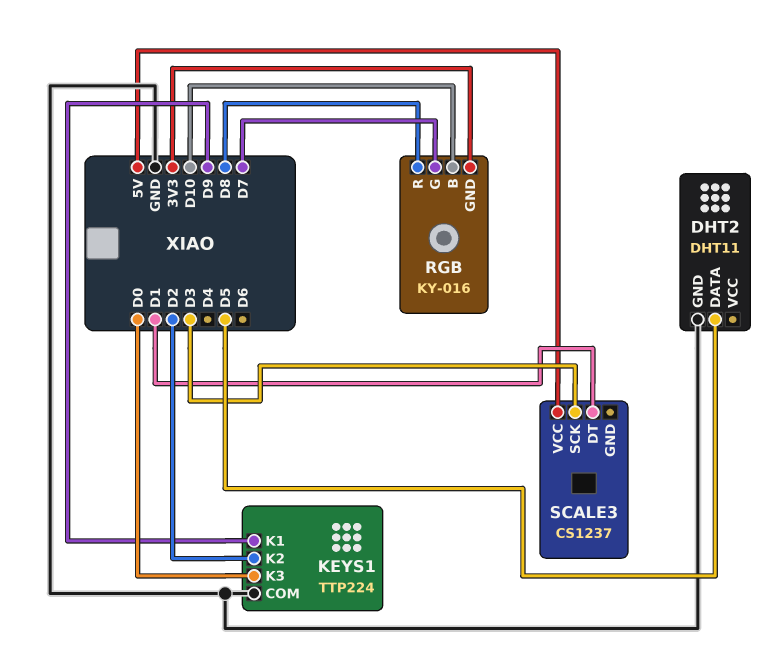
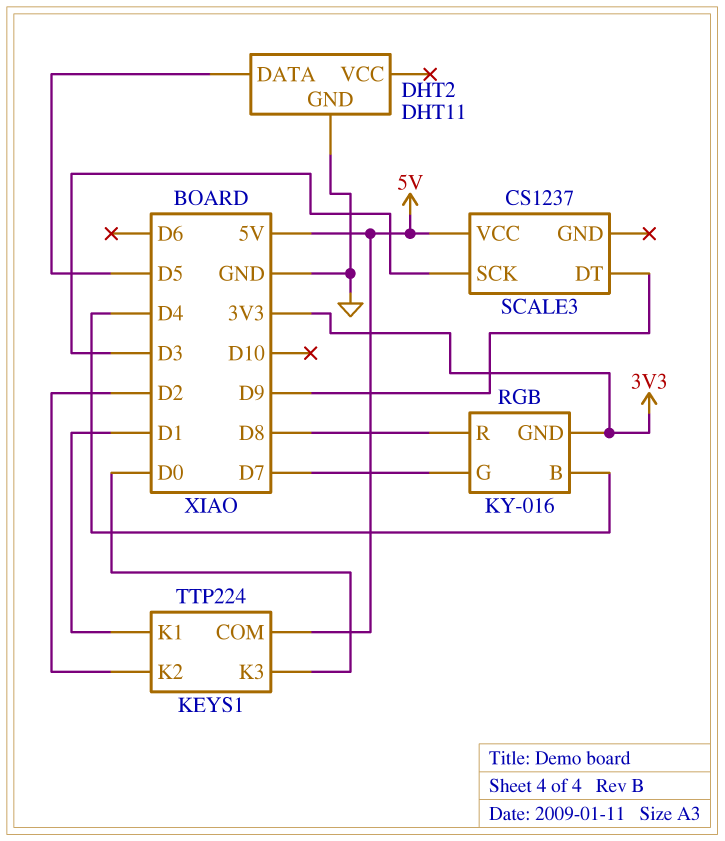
KEYS1 pin COM: GND -> 5V
KEYS1 pin K1: D9 -> D1
RGB pin B: D10 -> D4
SCALE3 pin DT: D1 -> D9

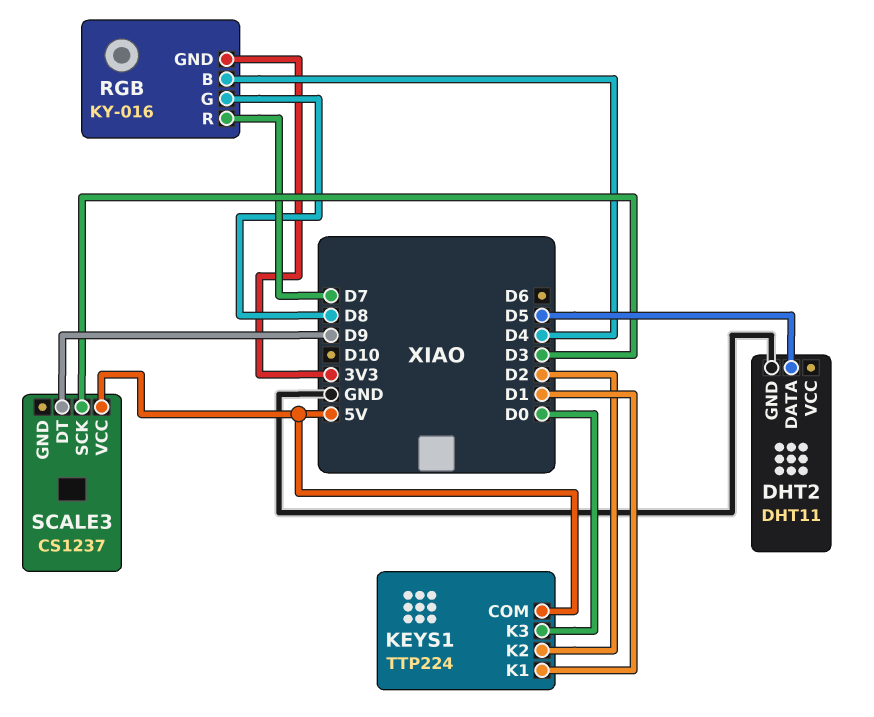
RGB pin G: D7 -> D8
RGB pin R: D8 -> D7

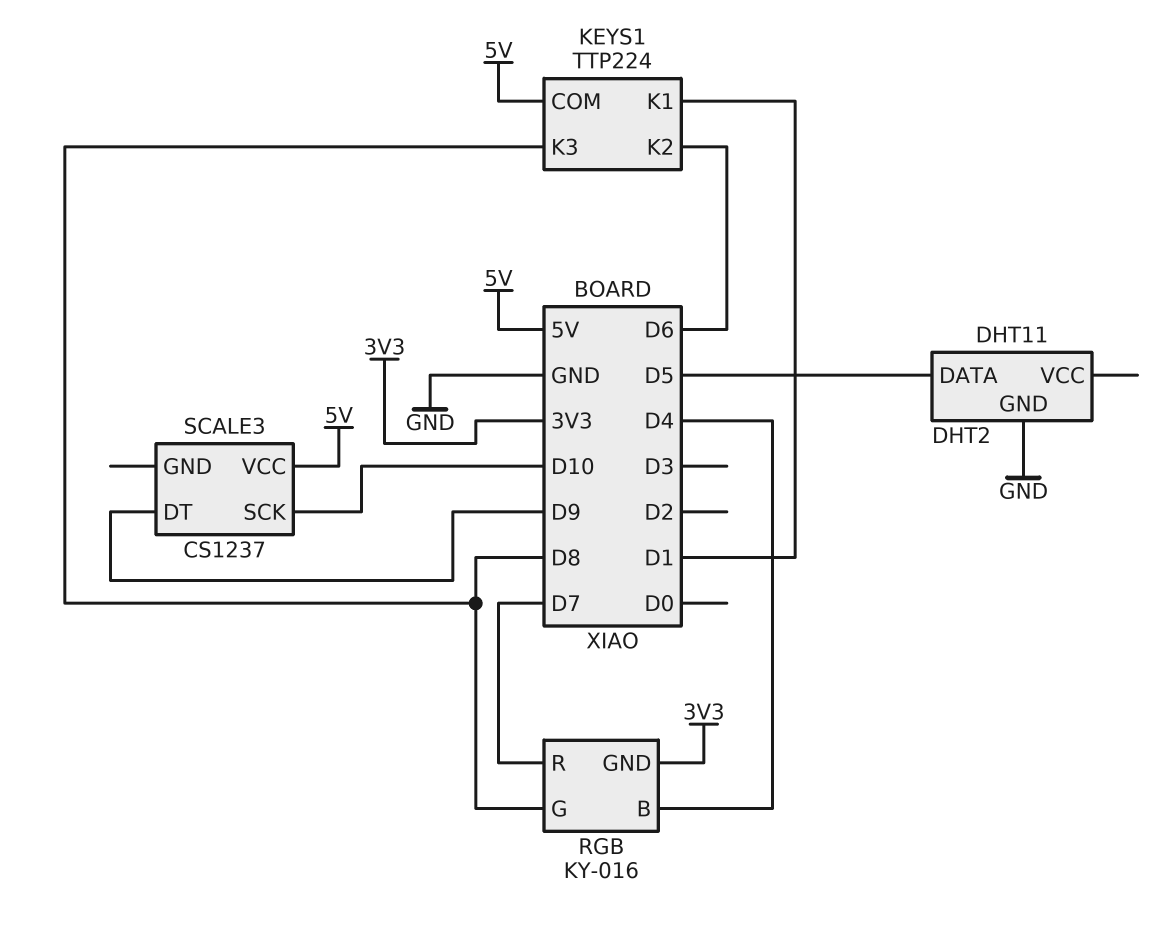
KEYS1 pin K2: D2 -> D6
KEYS1 pin K3: D0 -> D8
SCALE3 pin SCK: D3 -> D10

